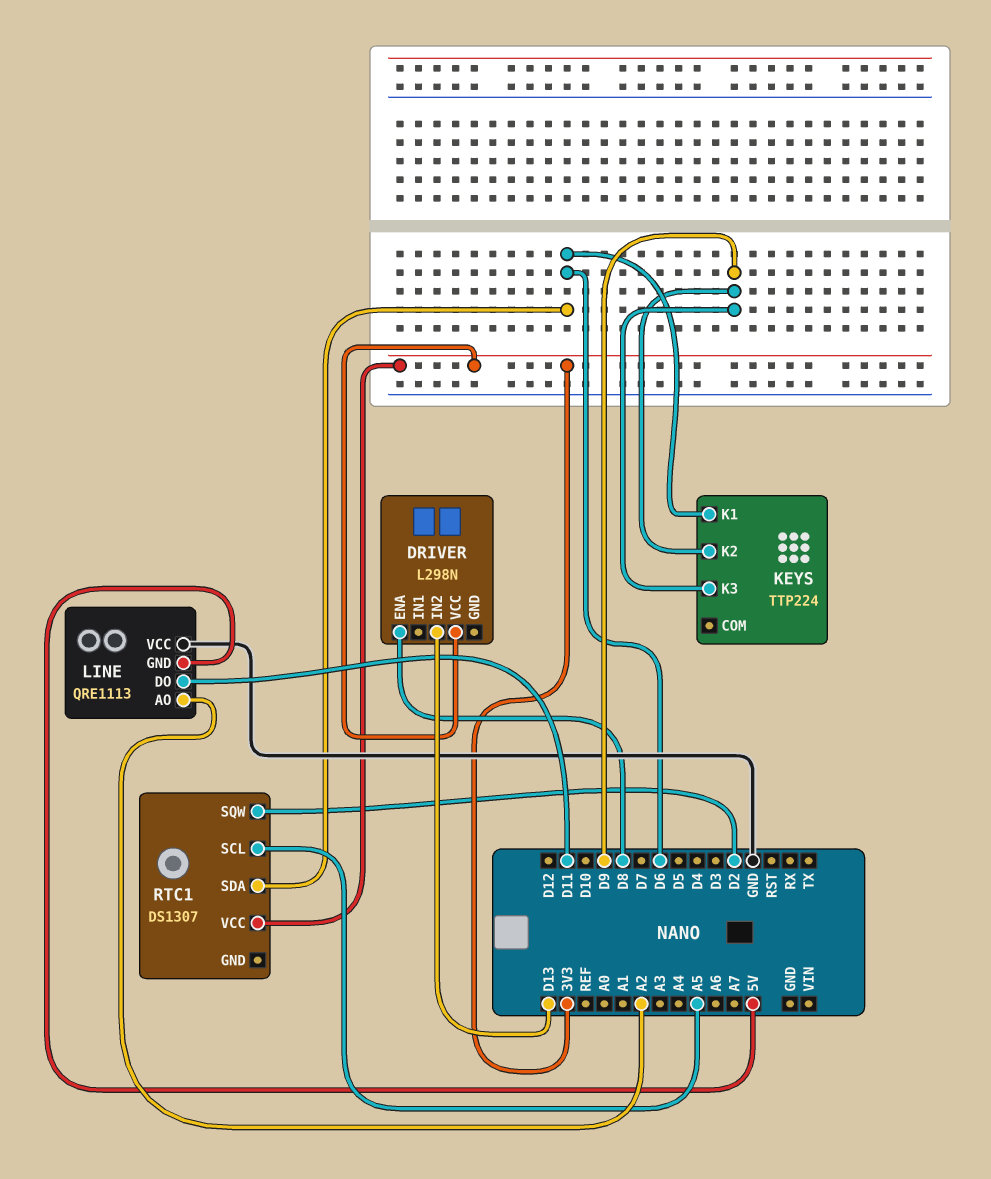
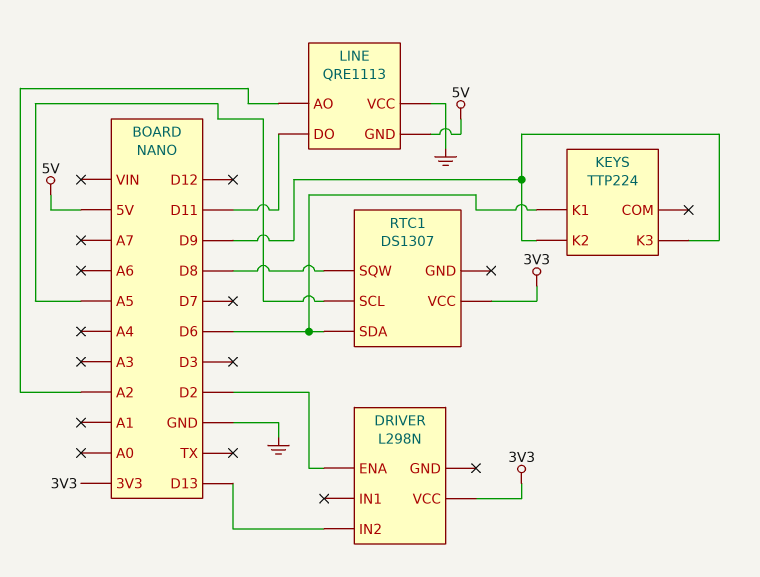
DRIVER pin ENA: D8 -> D2
RTC1 pin SQW: D2 -> D8

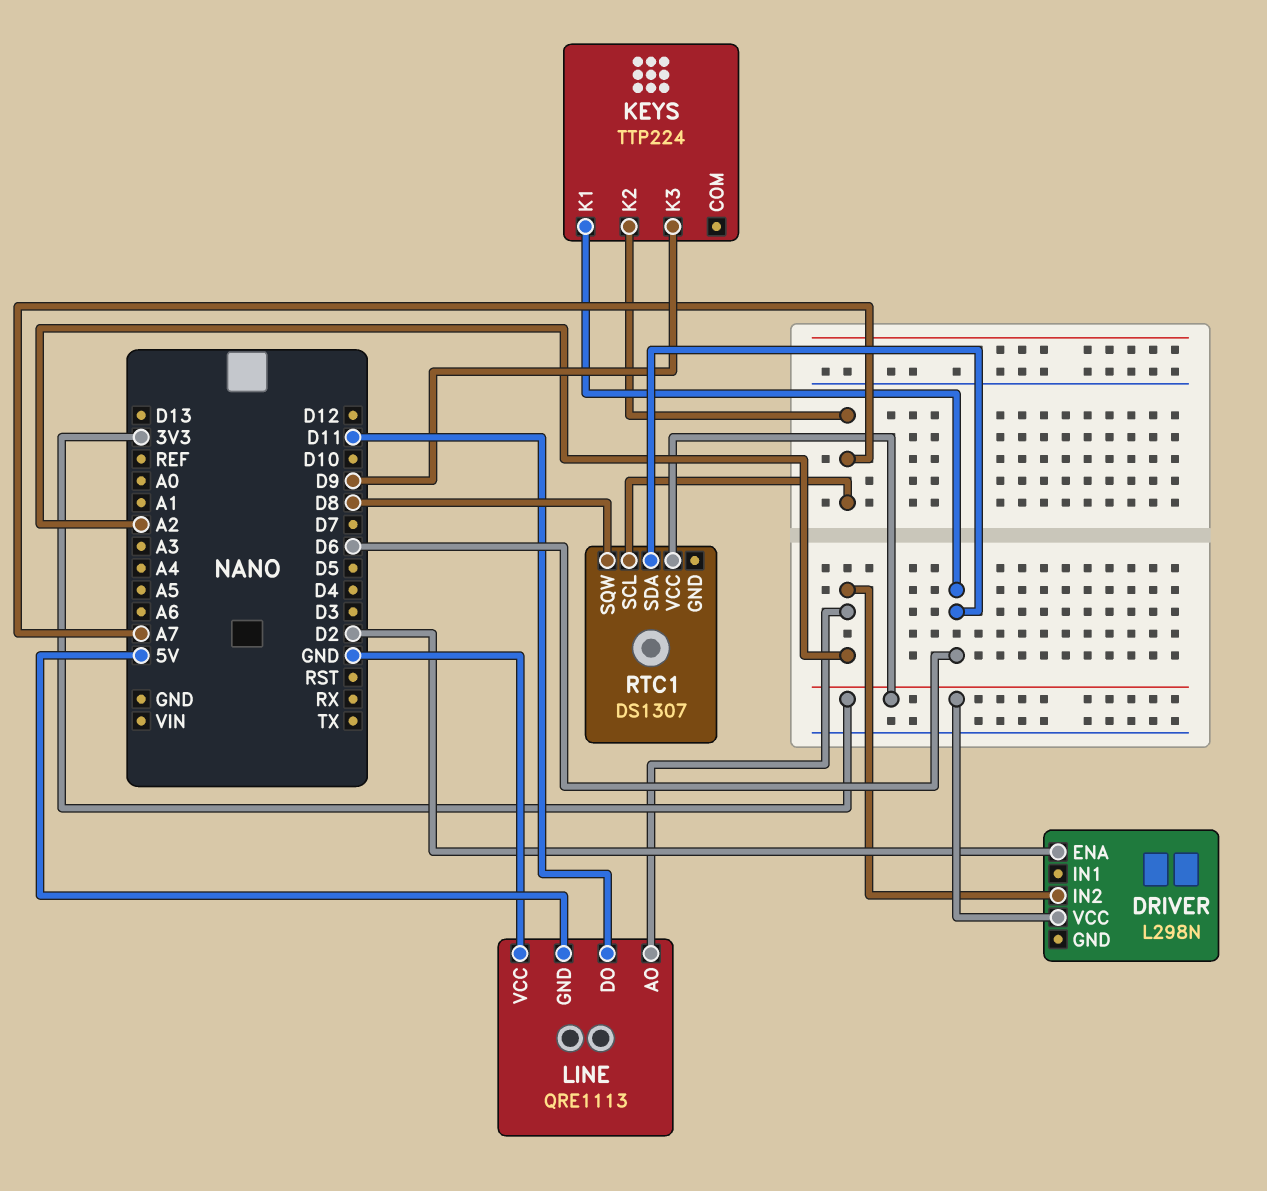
DRIVER pin IN2: D13 -> A2
KEYS pin K2: D9 -> A7
RTC1 pin SCL: A5 -> A7

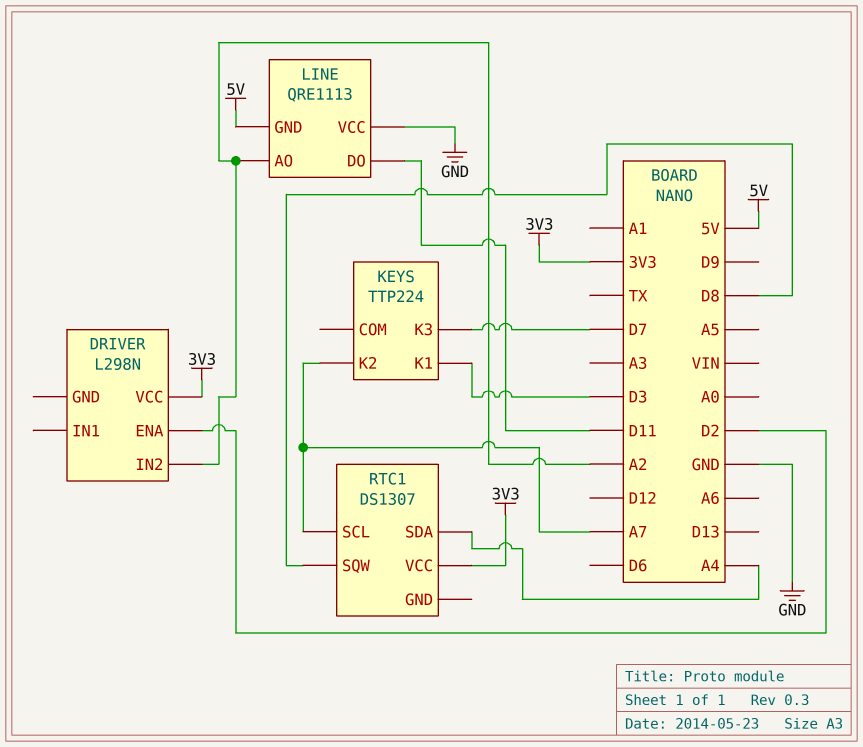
KEYS pin K1: D6 -> D3
KEYS pin K3: D9 -> D7
RTC1 pin SDA: D6 -> A4

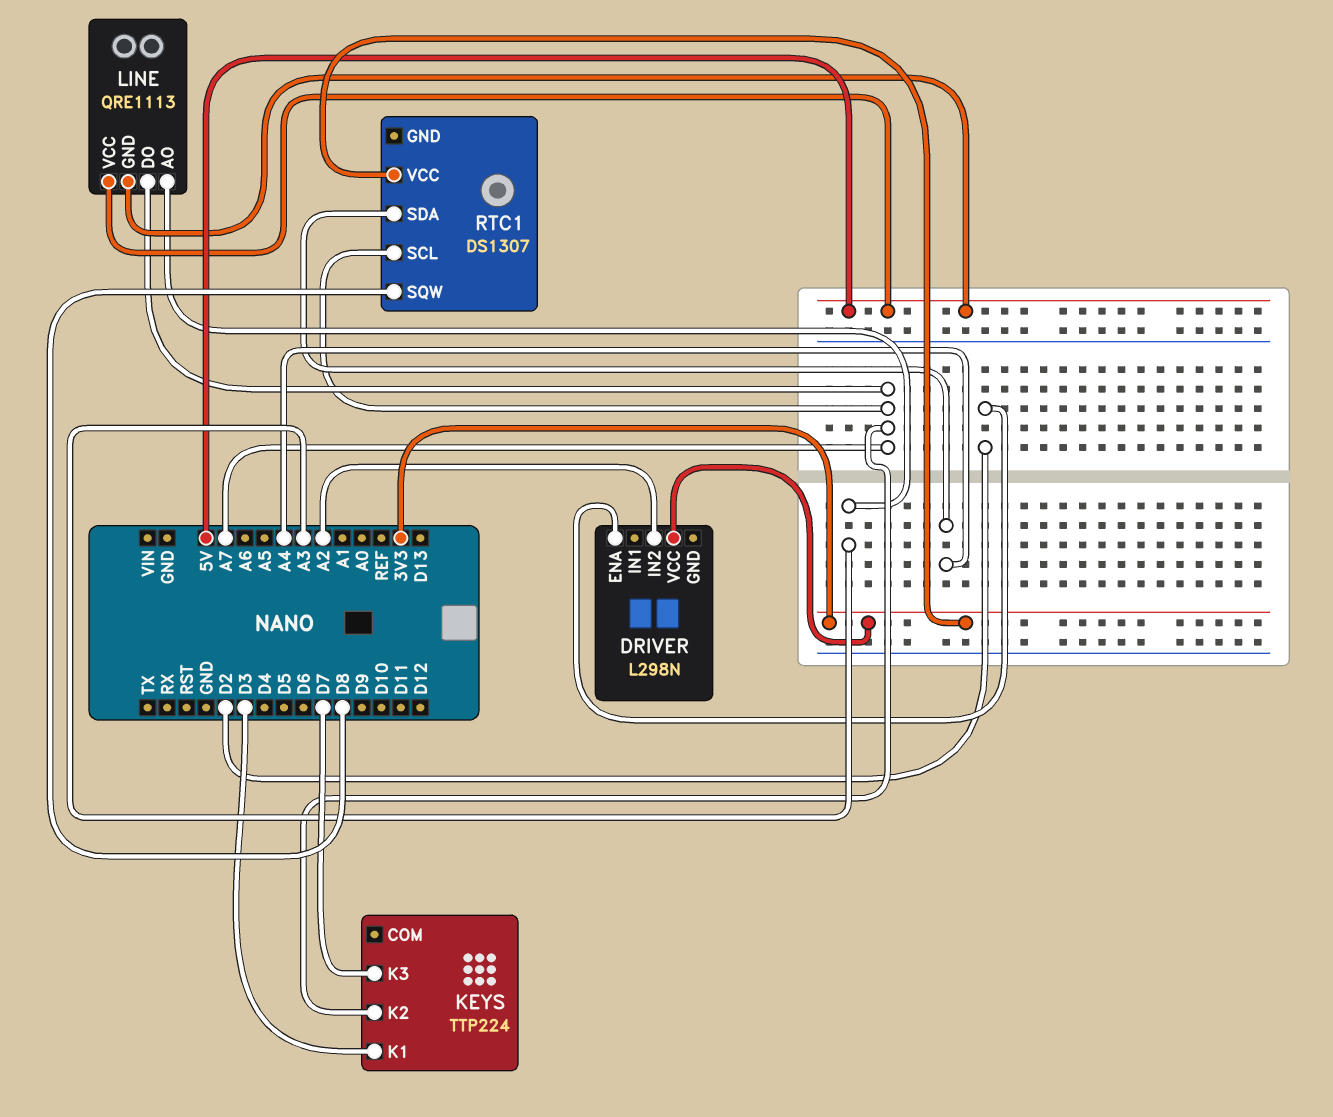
LINE pin AO: A2 -> A3
LINE pin DO: D11 -> A7
LINE pin VCC: GND -> 5V

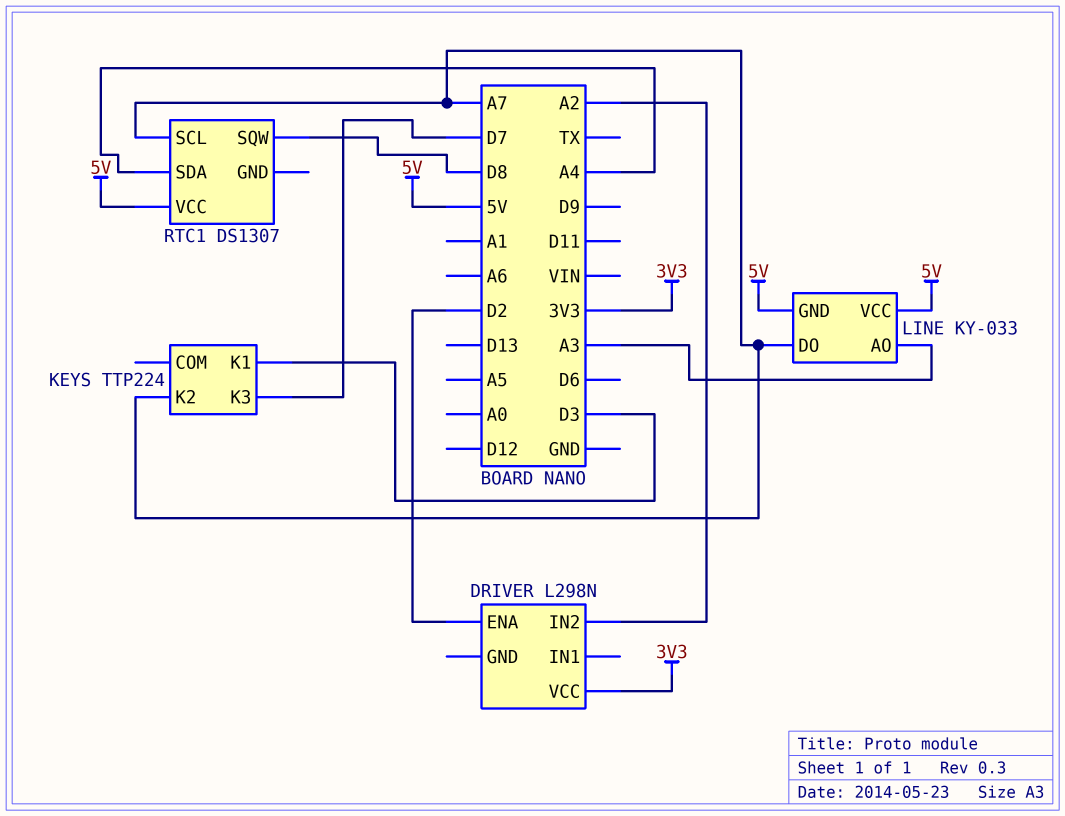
LINE: QRE1113 -> KY-033
RTC1 pin VCC: 3V3 -> 5V

